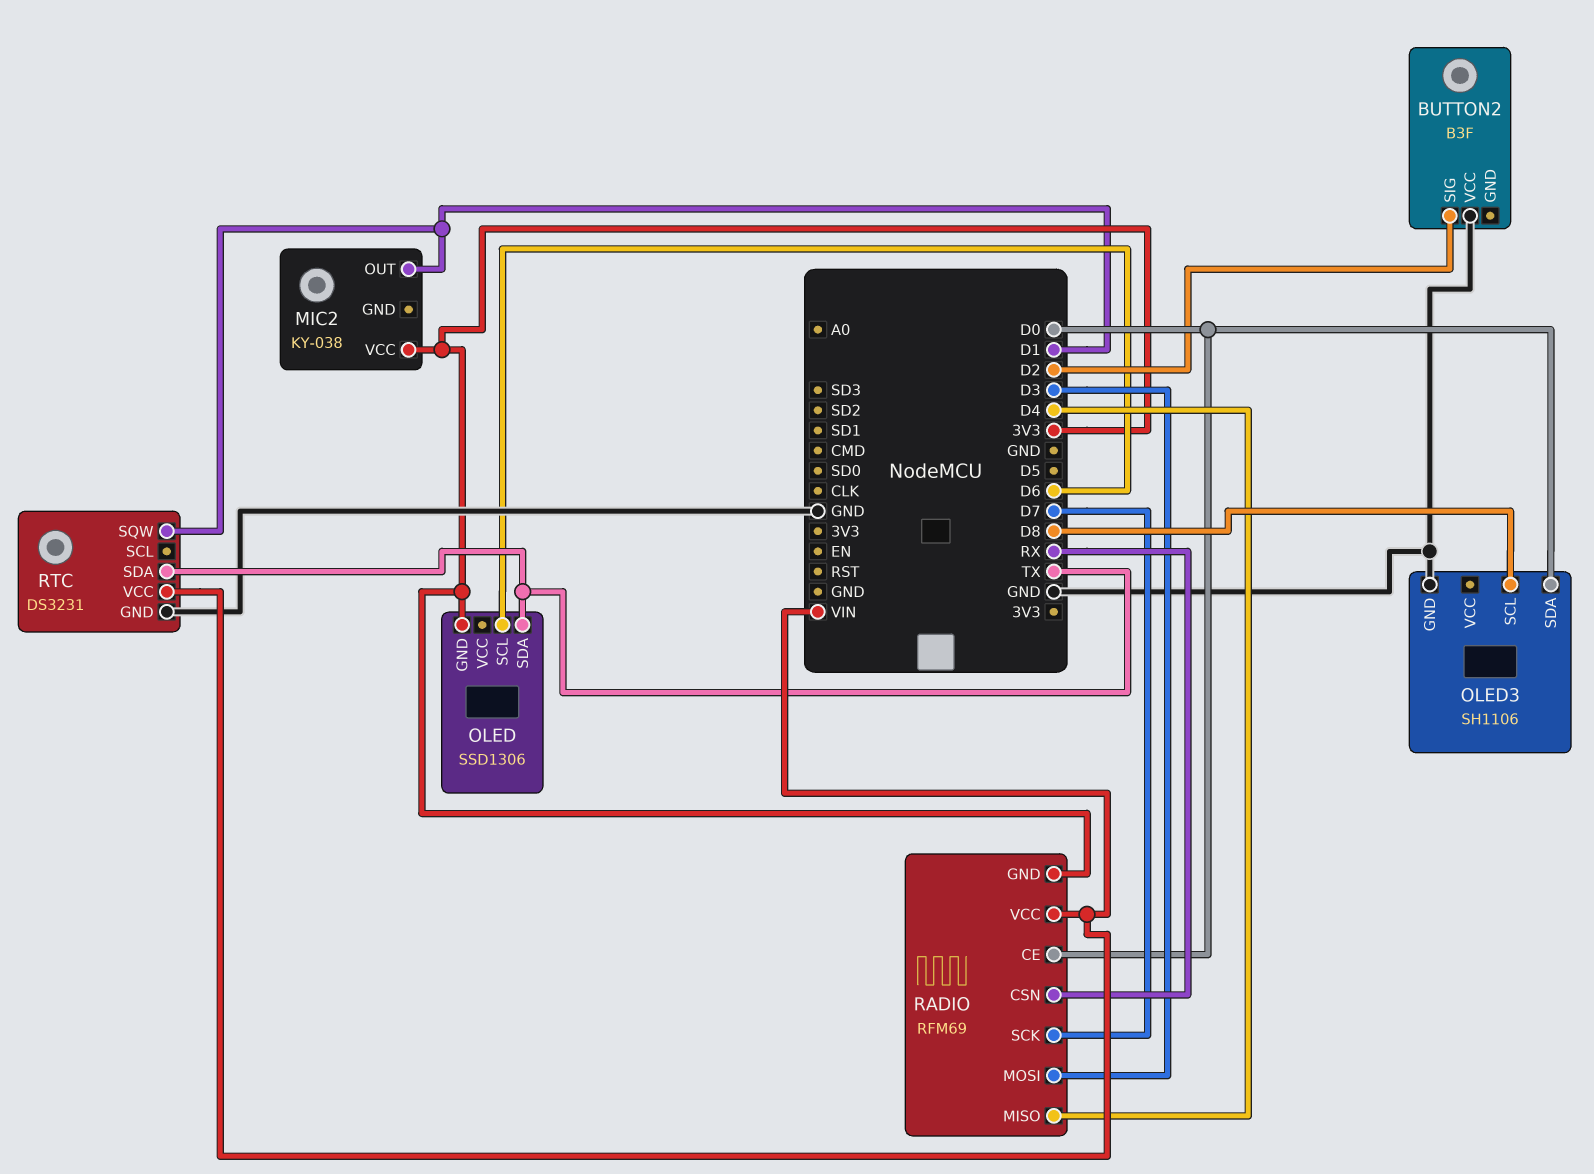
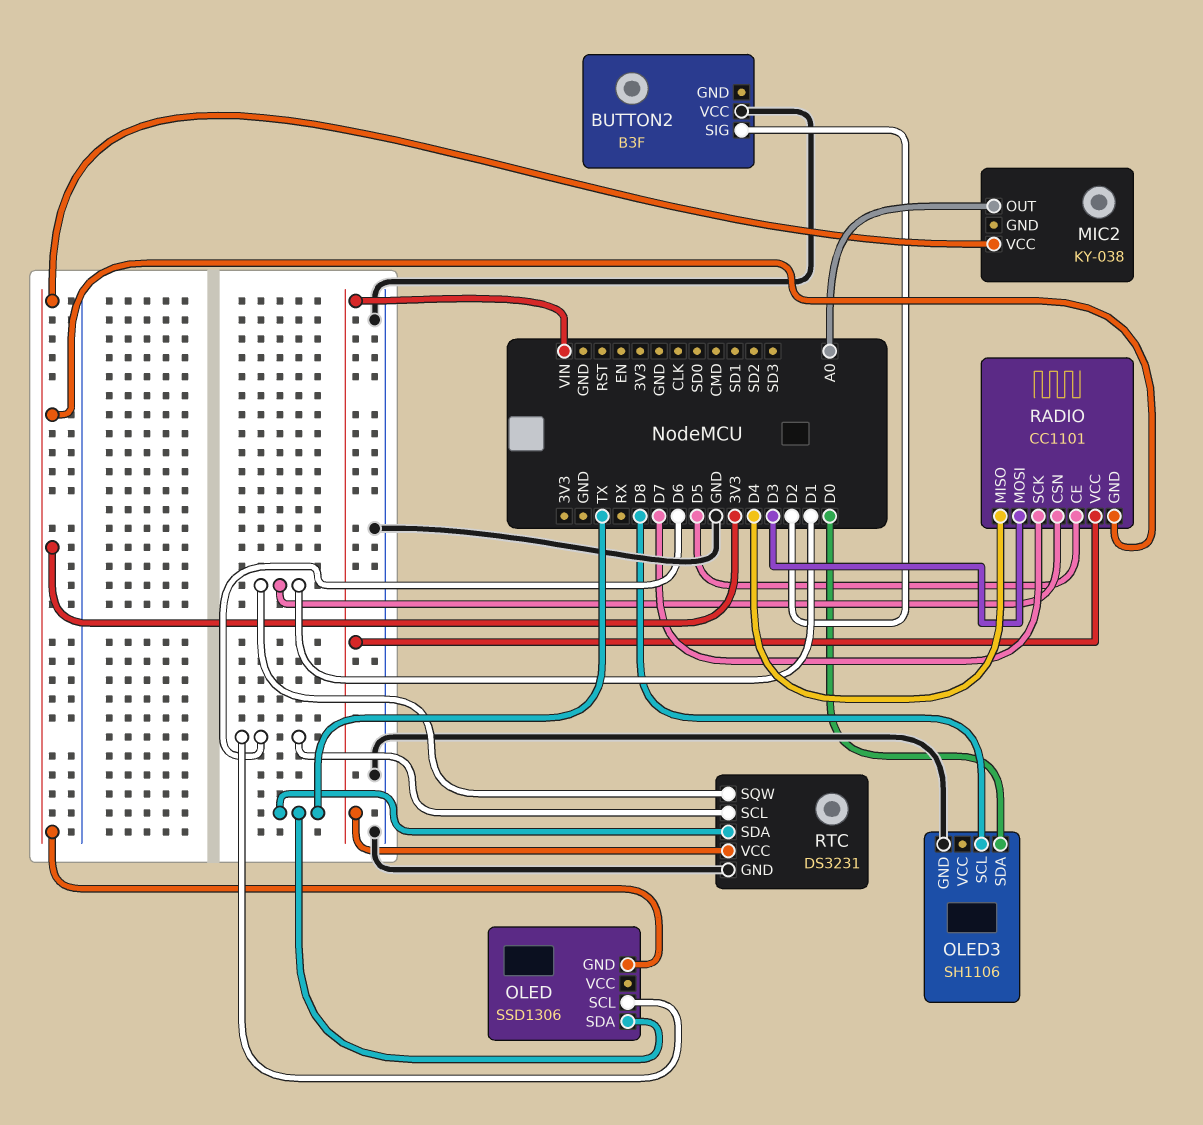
MIC2 pin OUT: D1 -> A0
RADIO: RFM69 -> CC1101
RADIO pin CE: D0 -> D5
RADIO pin CSN: RX -> D1
RTC pin SCL: none -> D6

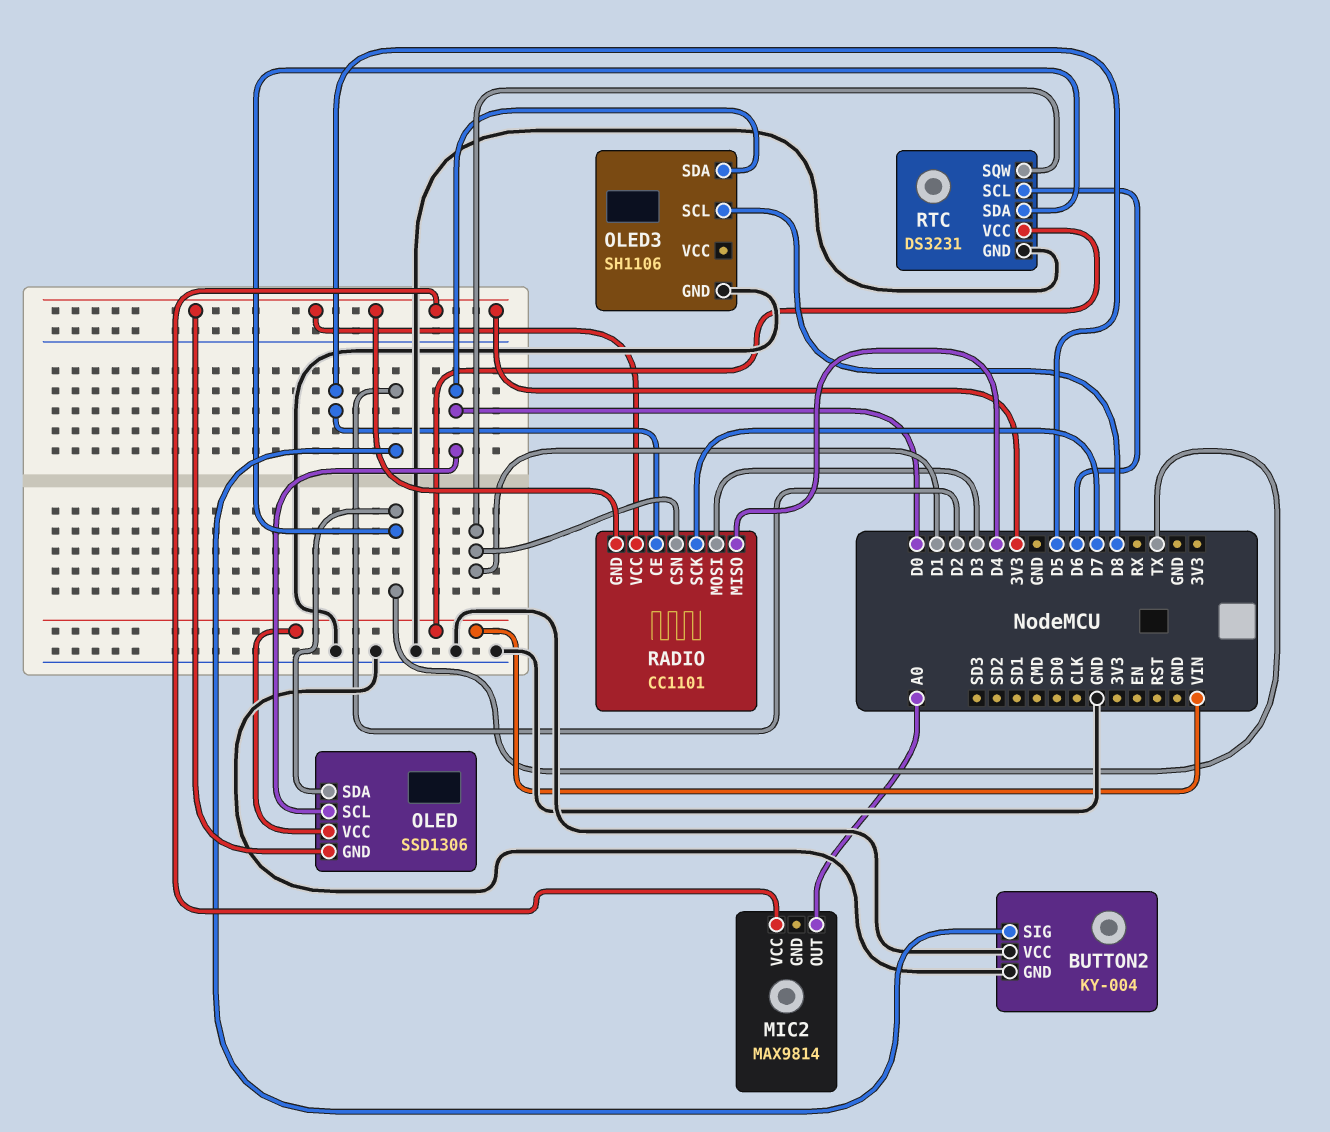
BUTTON2: B3F -> KY-004
BUTTON2 pin GND: none -> GND
MIC2: KY-038 -> MAX9814
OLED pin SCL: D6 -> D0
OLED pin VCC: none -> VIN
RADIO pin VCC: VIN -> 3V3

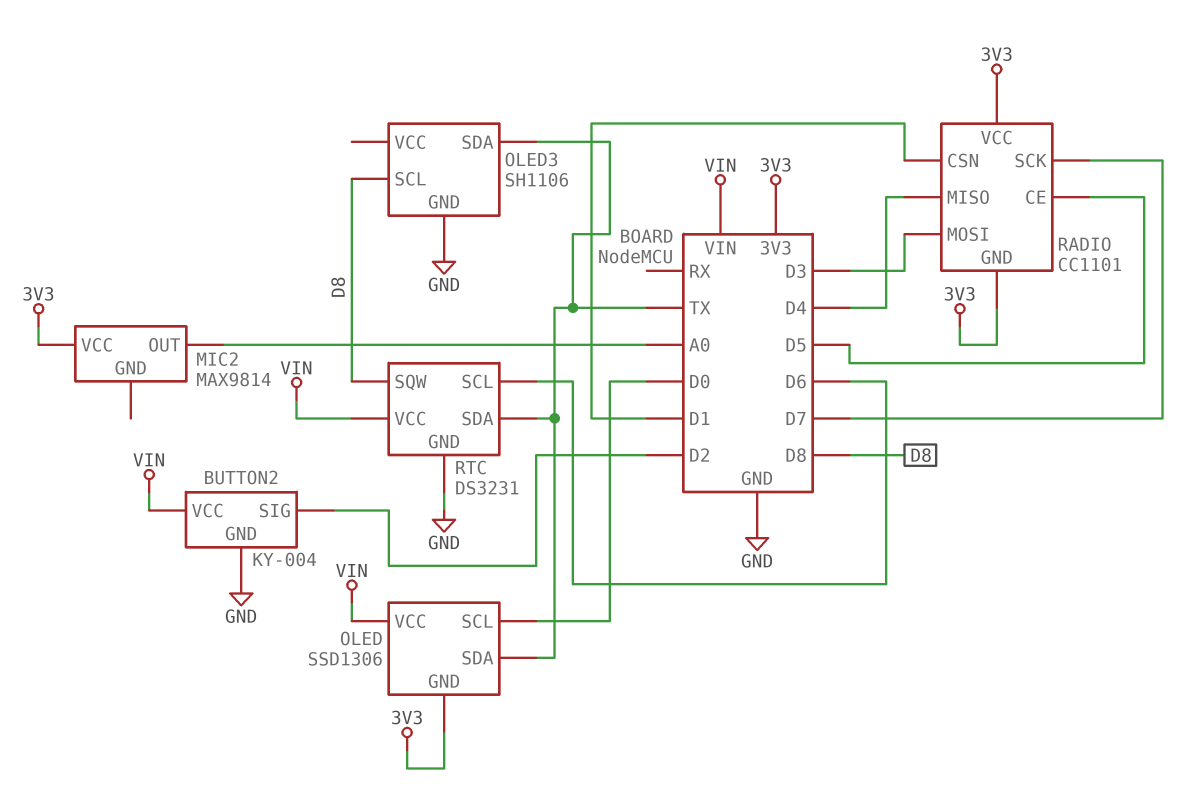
BUTTON2 pin VCC: GND -> VIN
OLED3 pin SDA: D0 -> TX
RTC pin SQW: D1 -> D8

